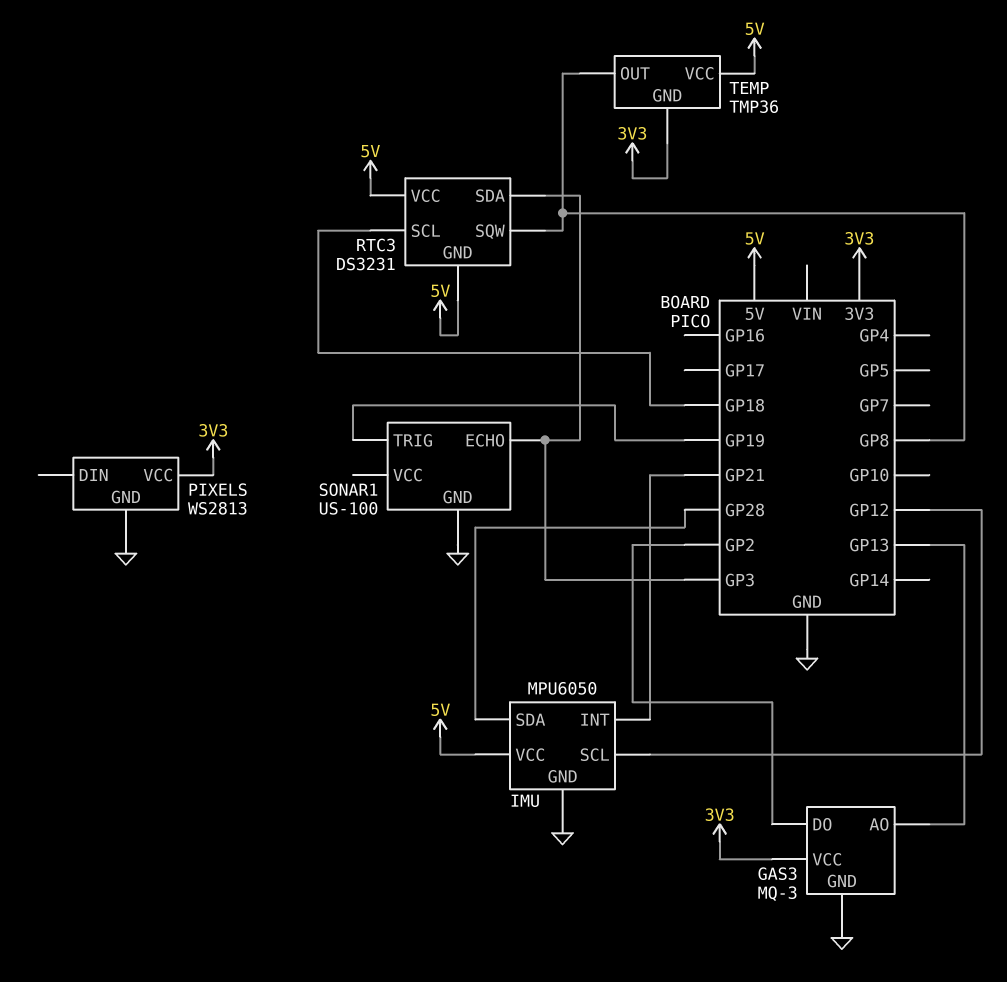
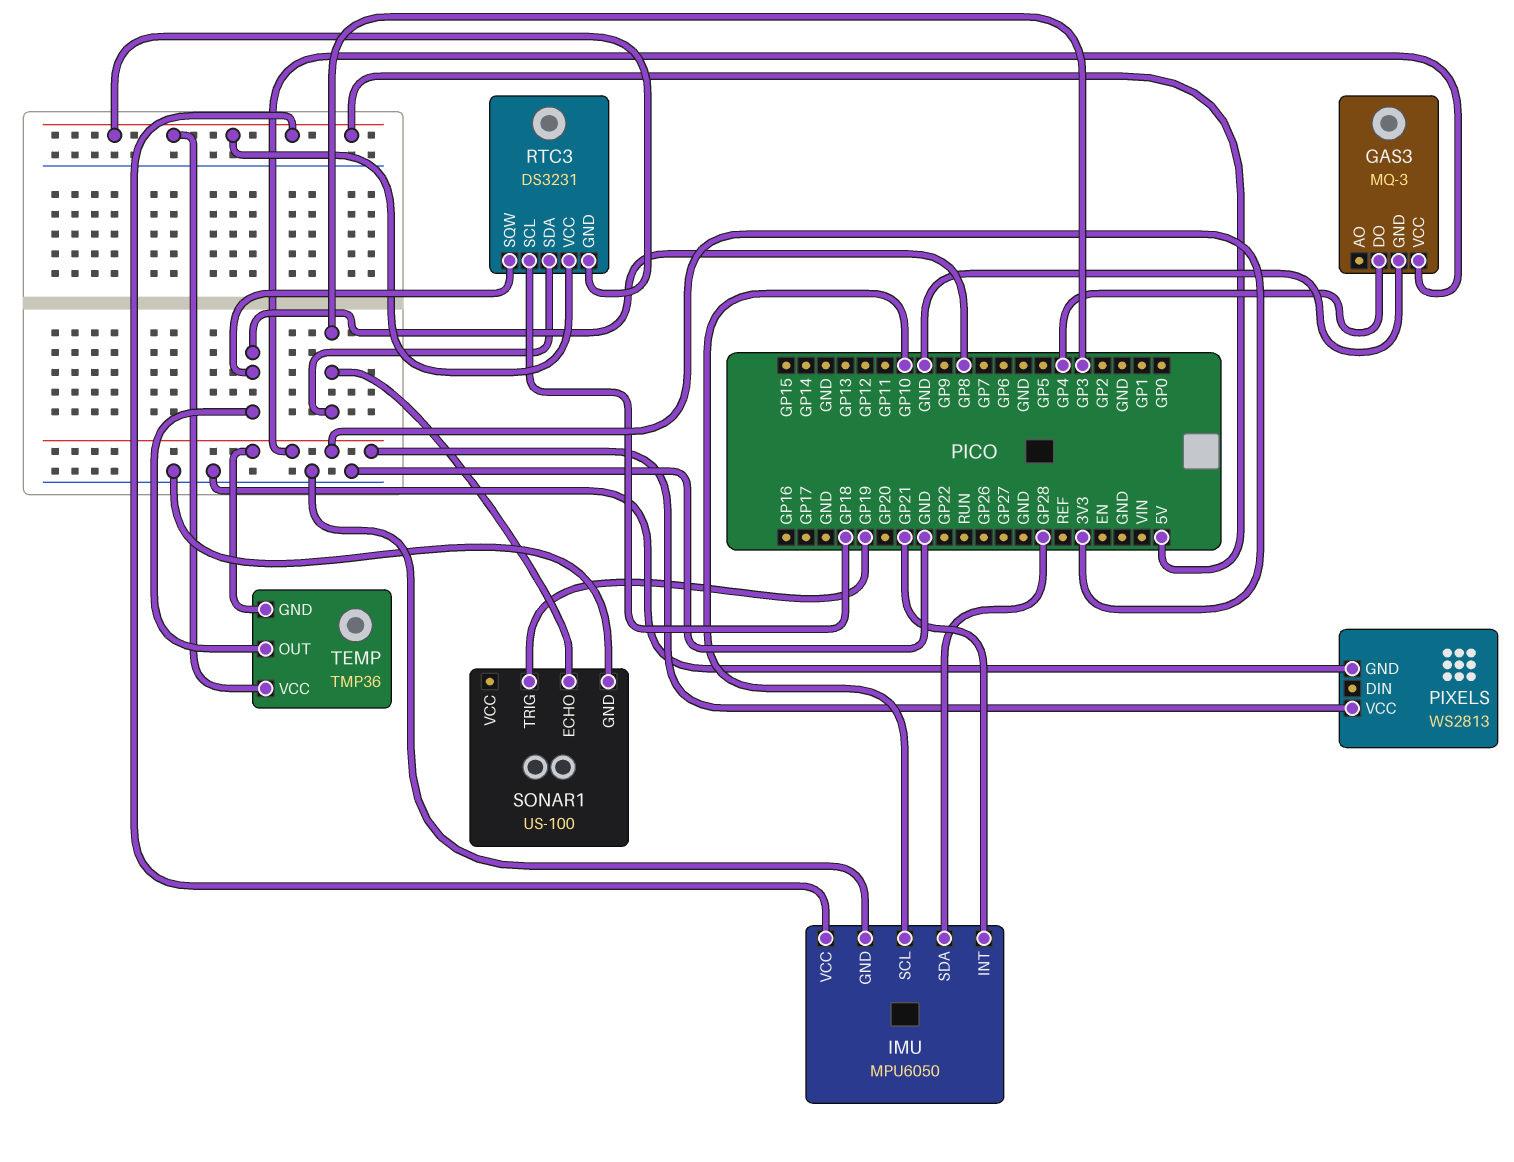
GAS3 pin AO: GP13 -> none
GAS3 pin DO: GP2 -> GP4
IMU pin SCL: GP12 -> GP10

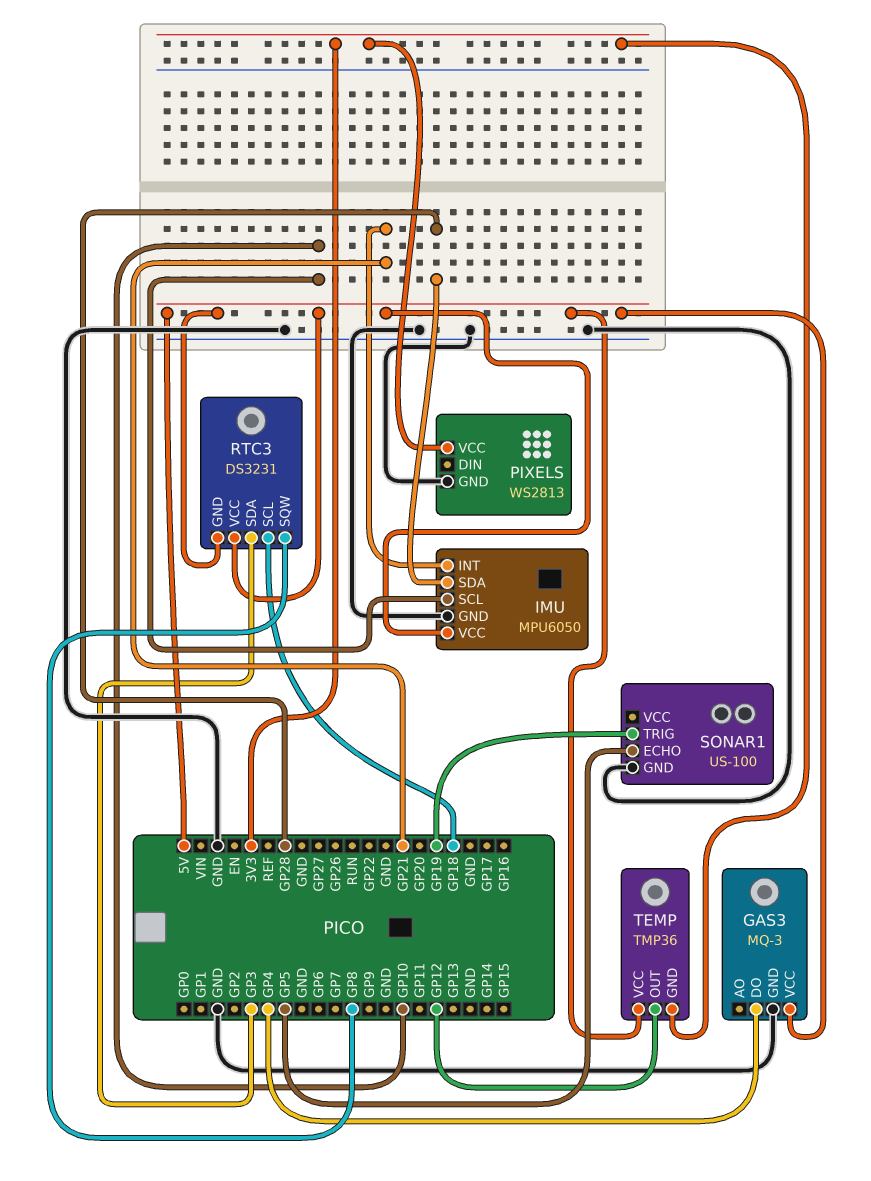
GAS3 pin VCC: 3V3 -> 5V
SONAR1 pin ECHO: GP3 -> GP5
TEMP pin OUT: GP8 -> GP12

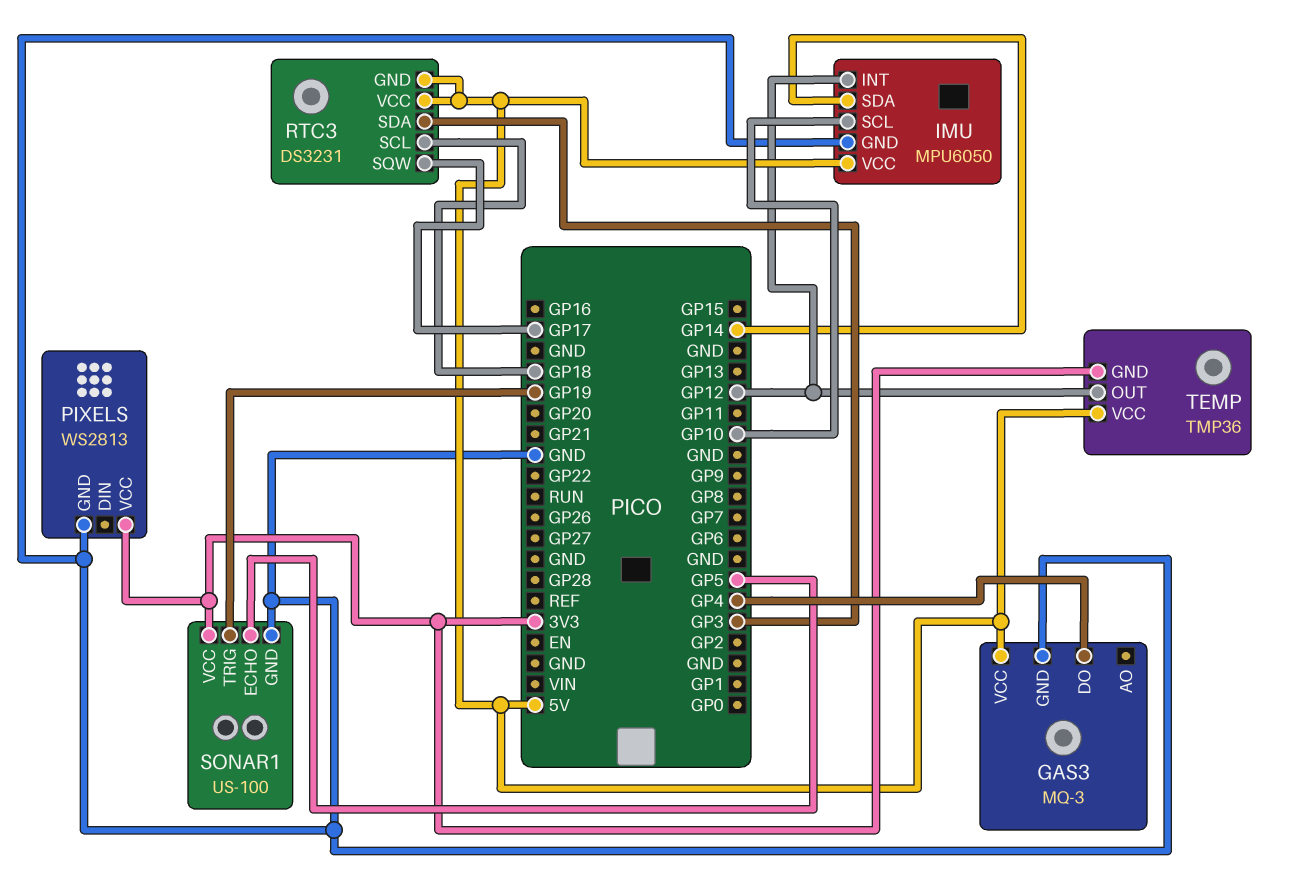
IMU pin INT: GP21 -> GP12
IMU pin SDA: GP28 -> GP14
RTC3 pin SQW: GP8 -> GP17
SONAR1 pin VCC: none -> 3V3

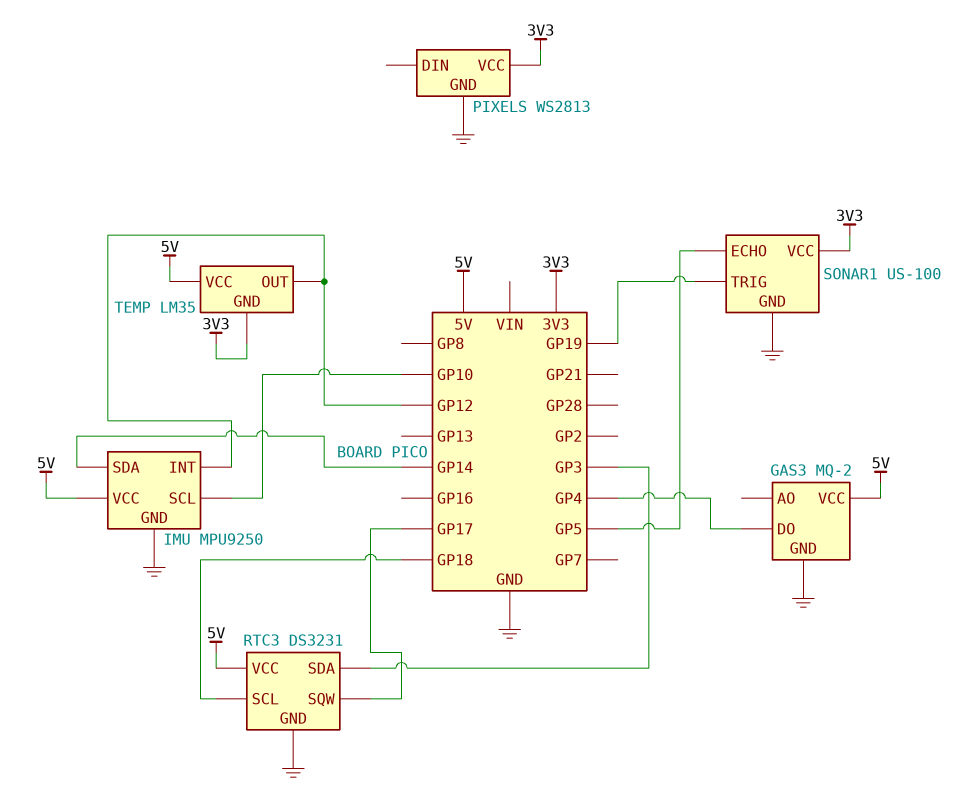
GAS3: MQ-3 -> MQ-2
IMU: MPU6050 -> MPU9250
RTC3 pin GND: 5V -> GND
TEMP: TMP36 -> LM35

